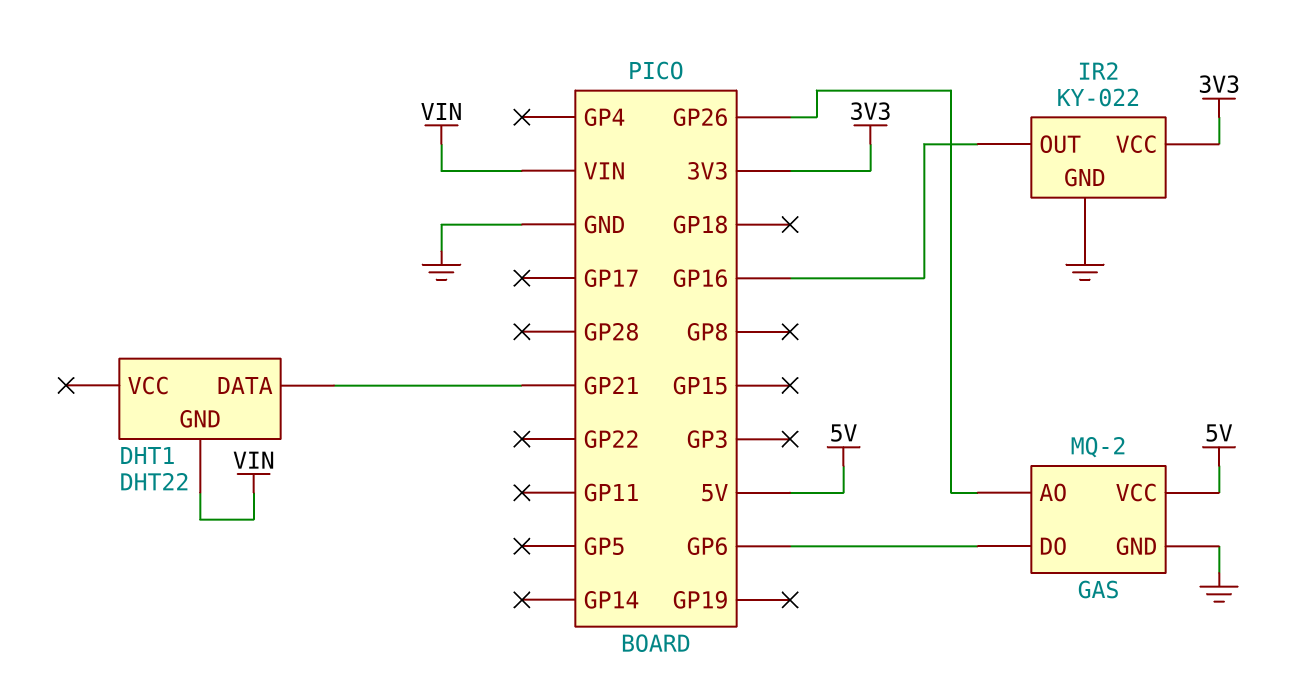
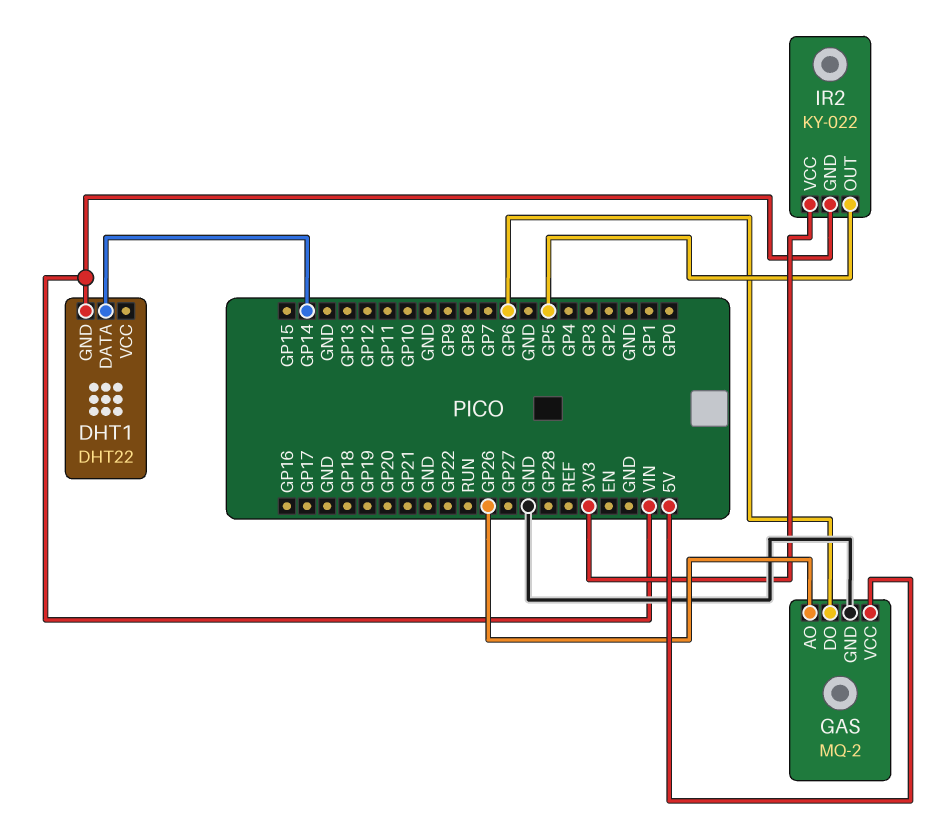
DHT1 pin DATA: GP21 -> GP14
IR2 pin GND: GND -> VIN
IR2 pin OUT: GP16 -> GP5

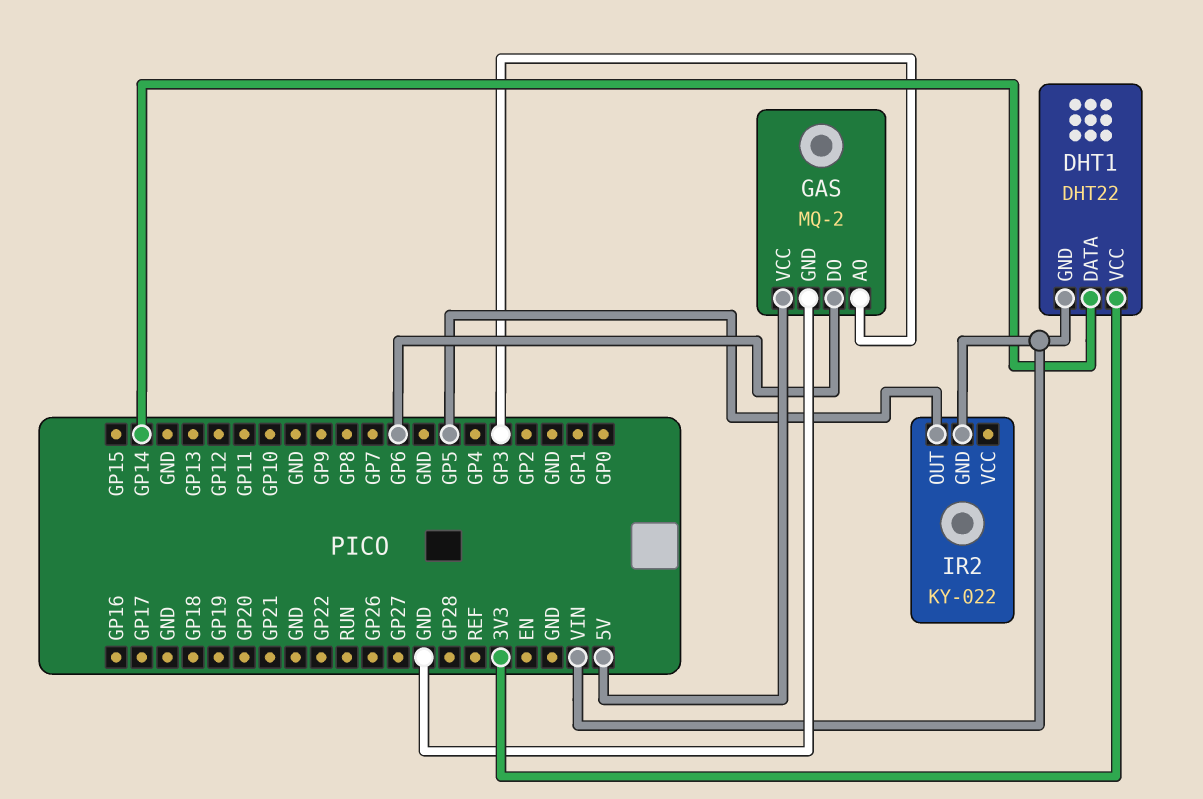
DHT1 pin VCC: none -> 3V3
GAS pin AO: GP26 -> GP3
IR2 pin VCC: 3V3 -> none

